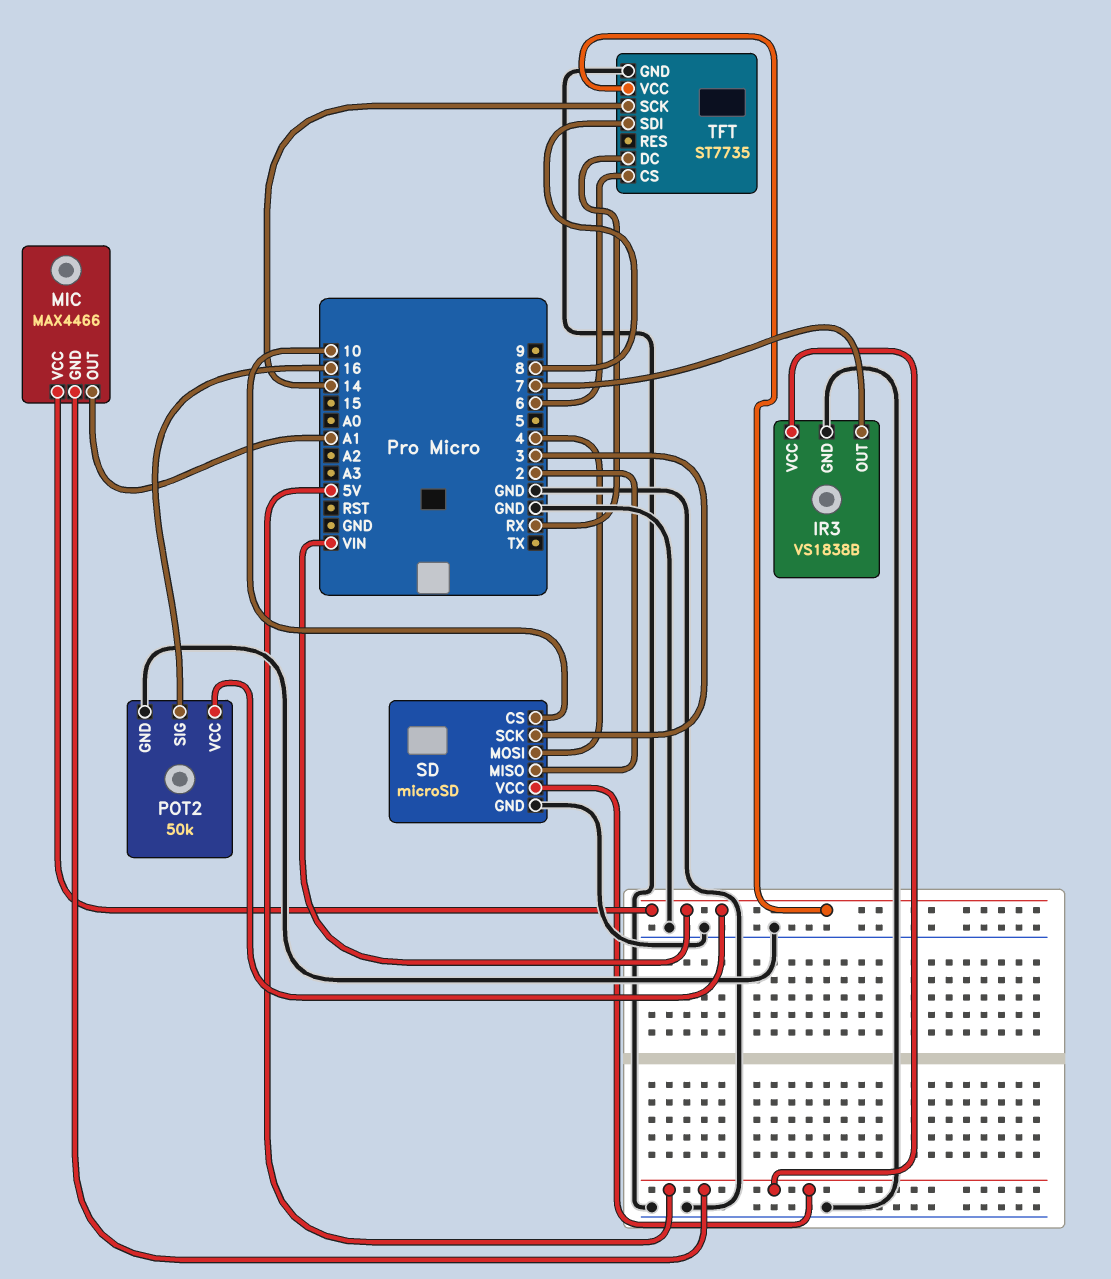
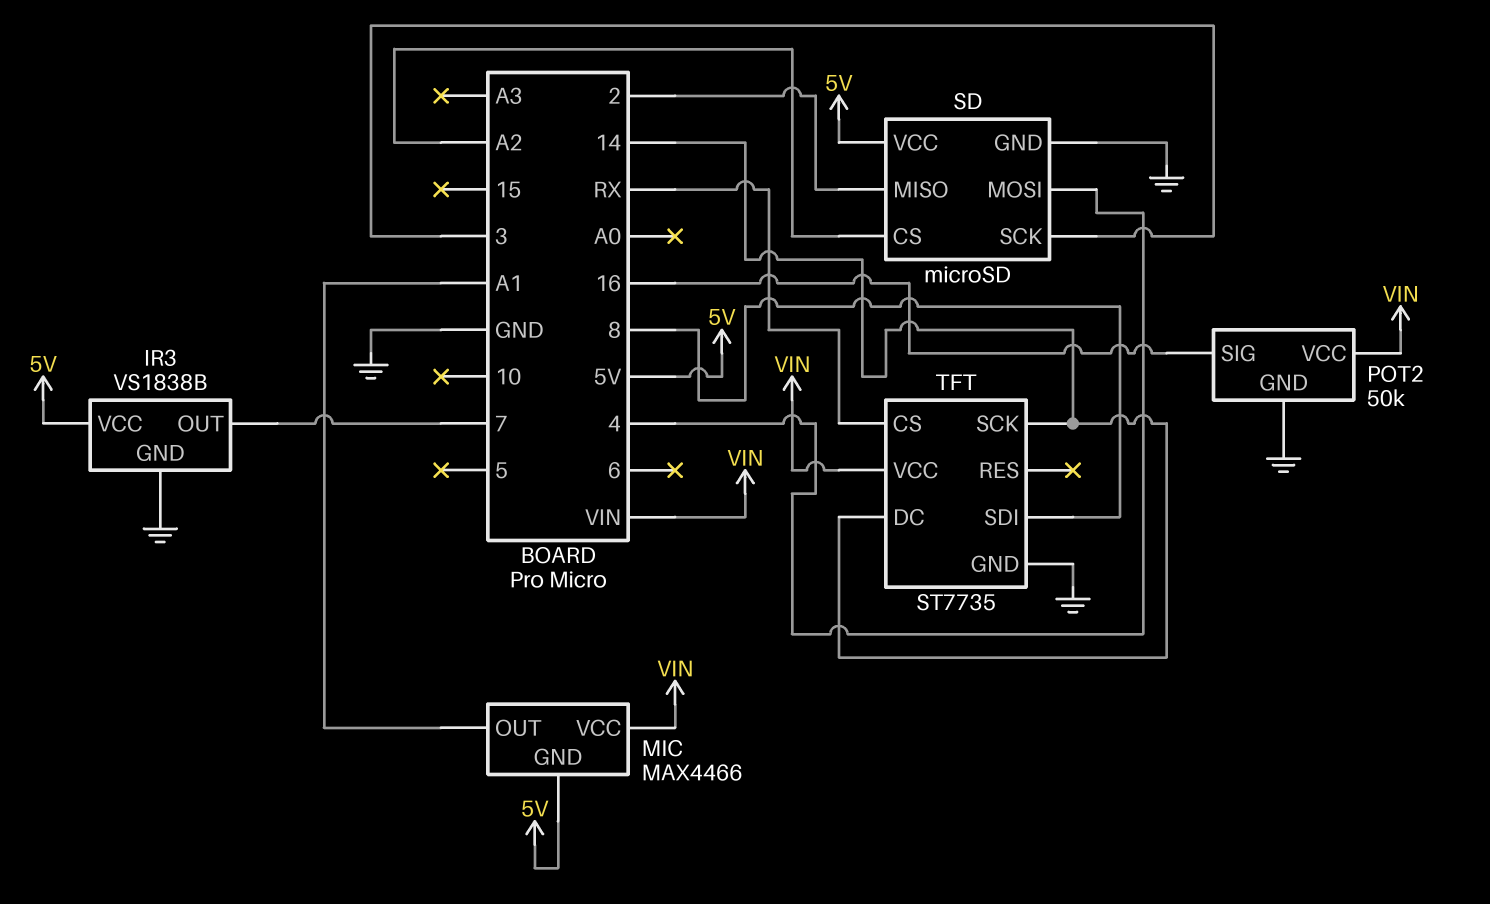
SD pin CS: 10 -> A2
TFT pin CS: 6 -> RX
TFT pin DC: RX -> 14

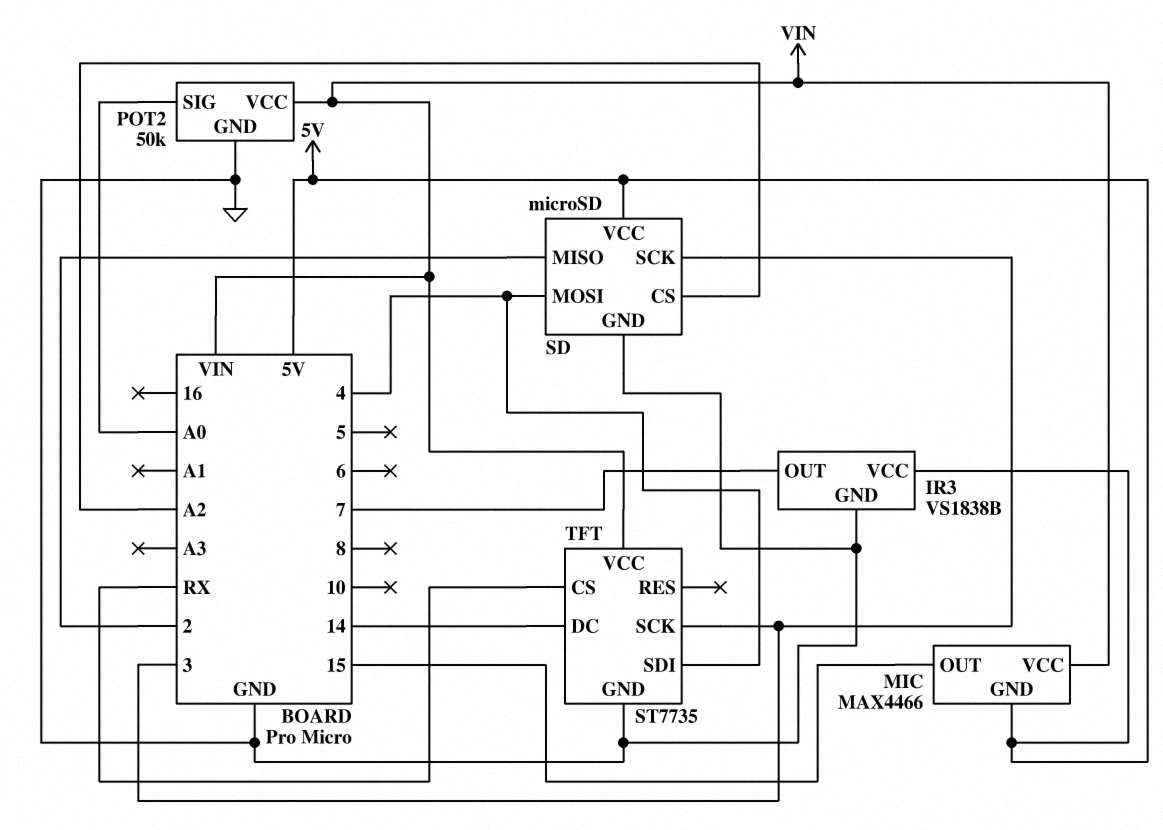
MIC pin OUT: A1 -> 15
POT2 pin SIG: 16 -> A0
TFT pin SCK: 14 -> 3
TFT pin SDI: 8 -> 4

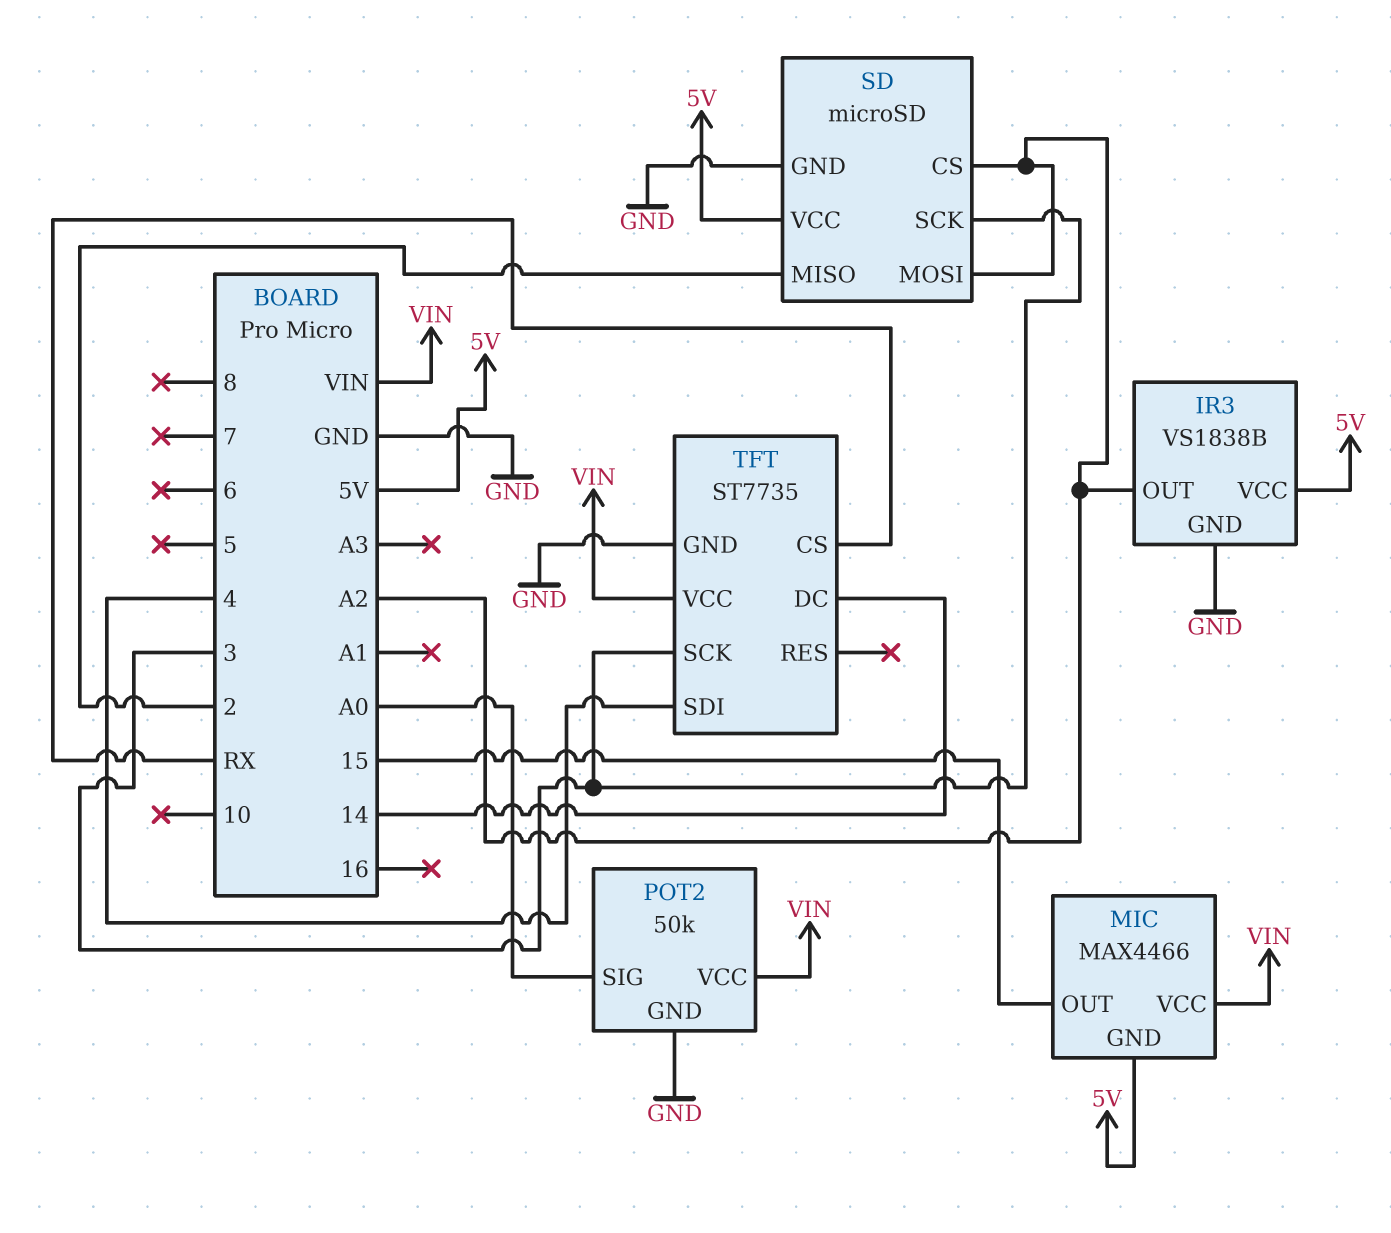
IR3 pin OUT: 7 -> A2
SD pin MOSI: 4 -> A2

